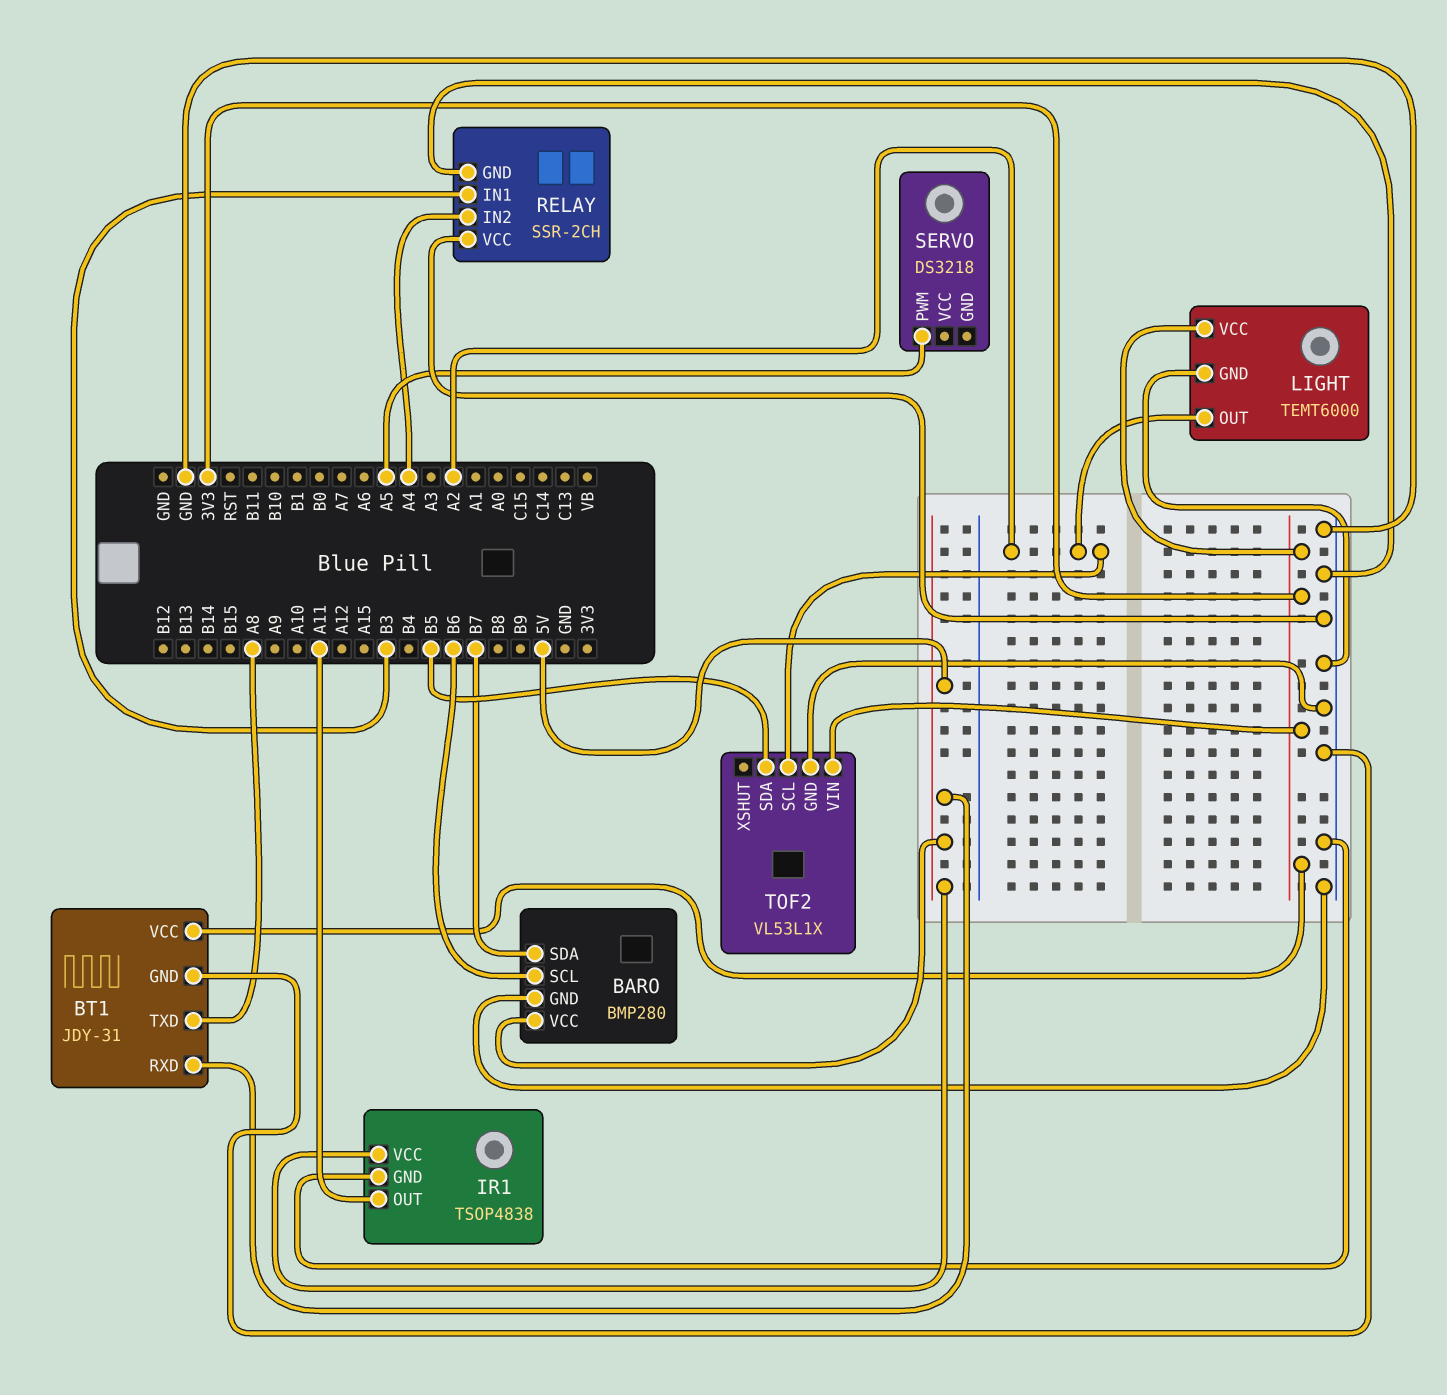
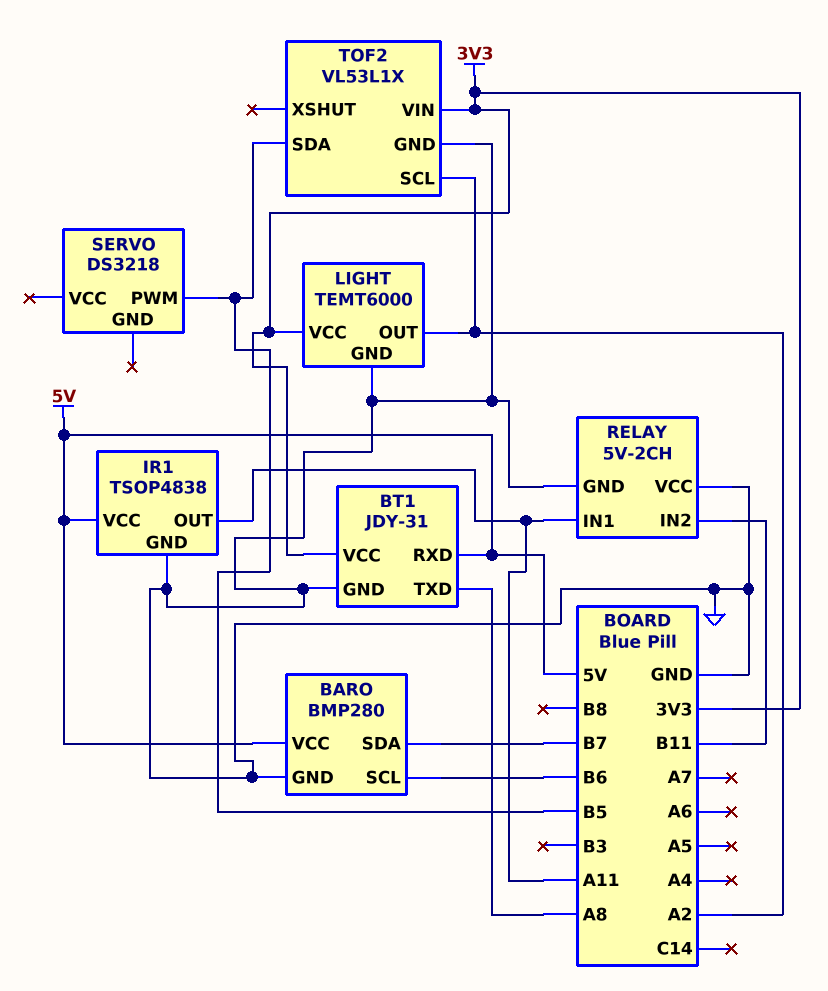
RELAY: SSR-2CH -> 5V-2CH
RELAY pin IN1: B3 -> A11
RELAY pin IN2: A4 -> B11
SERVO pin PWM: A5 -> B5

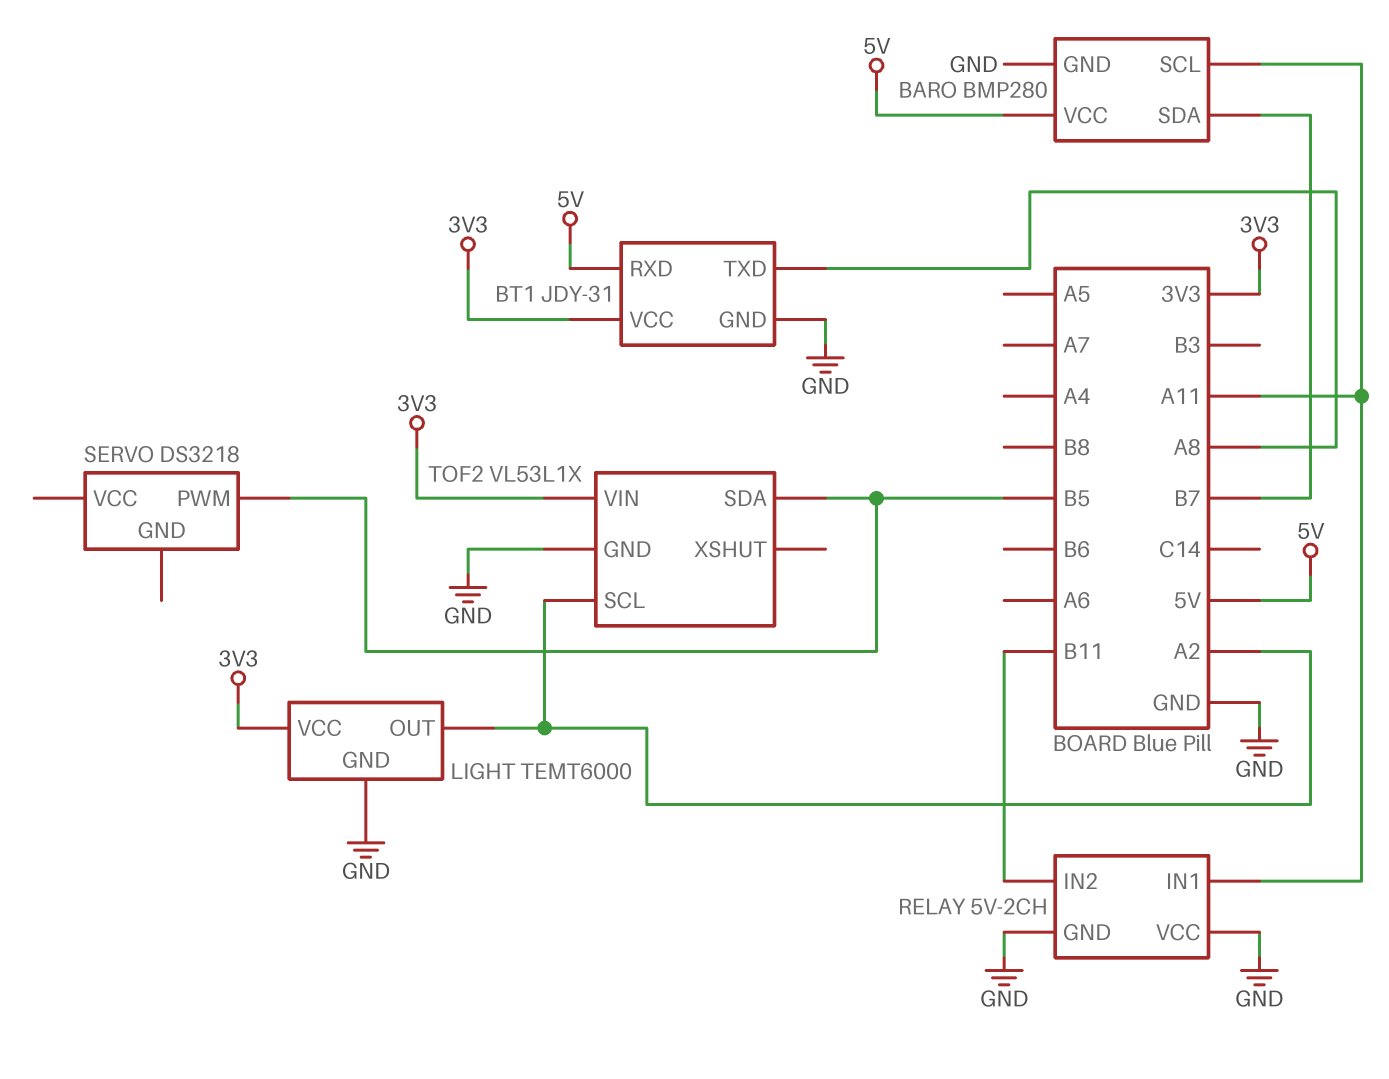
BARO pin SCL: B6 -> A11
IR1: TSOP4838 -> none
IR1 pin GND: GND -> none
IR1 pin OUT: A11 -> none
IR1 pin VCC: 5V -> none

